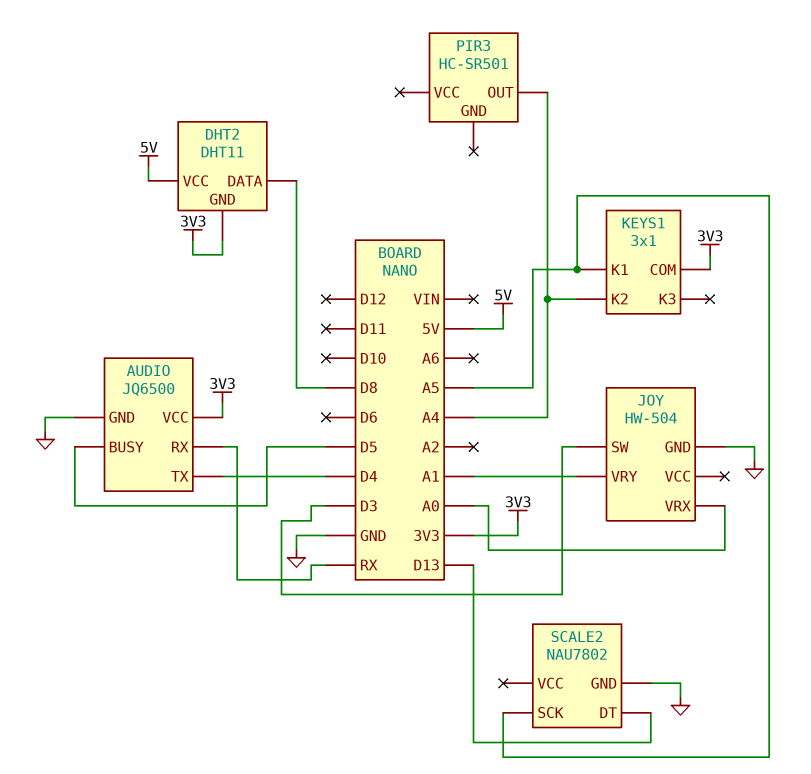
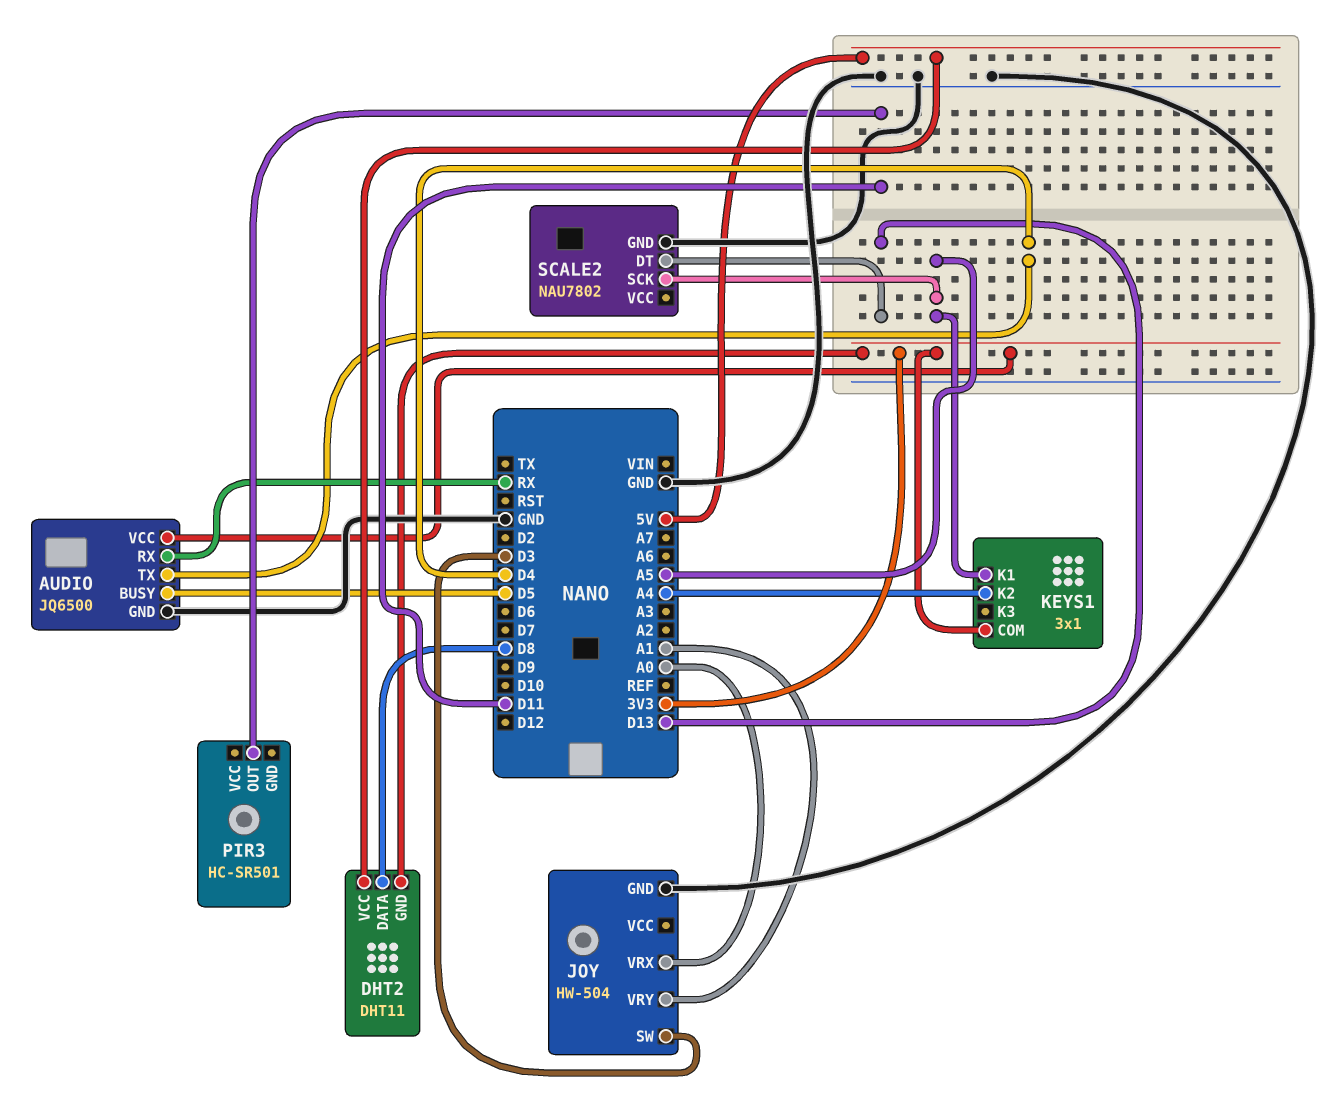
PIR3 pin OUT: A4 -> D11

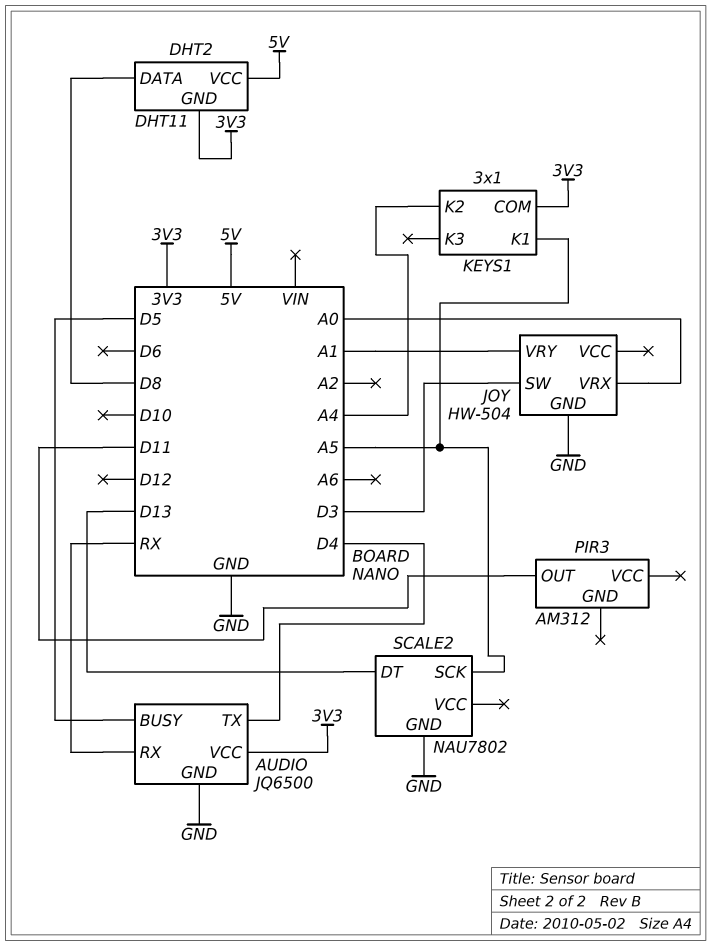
PIR3: HC-SR501 -> AM312

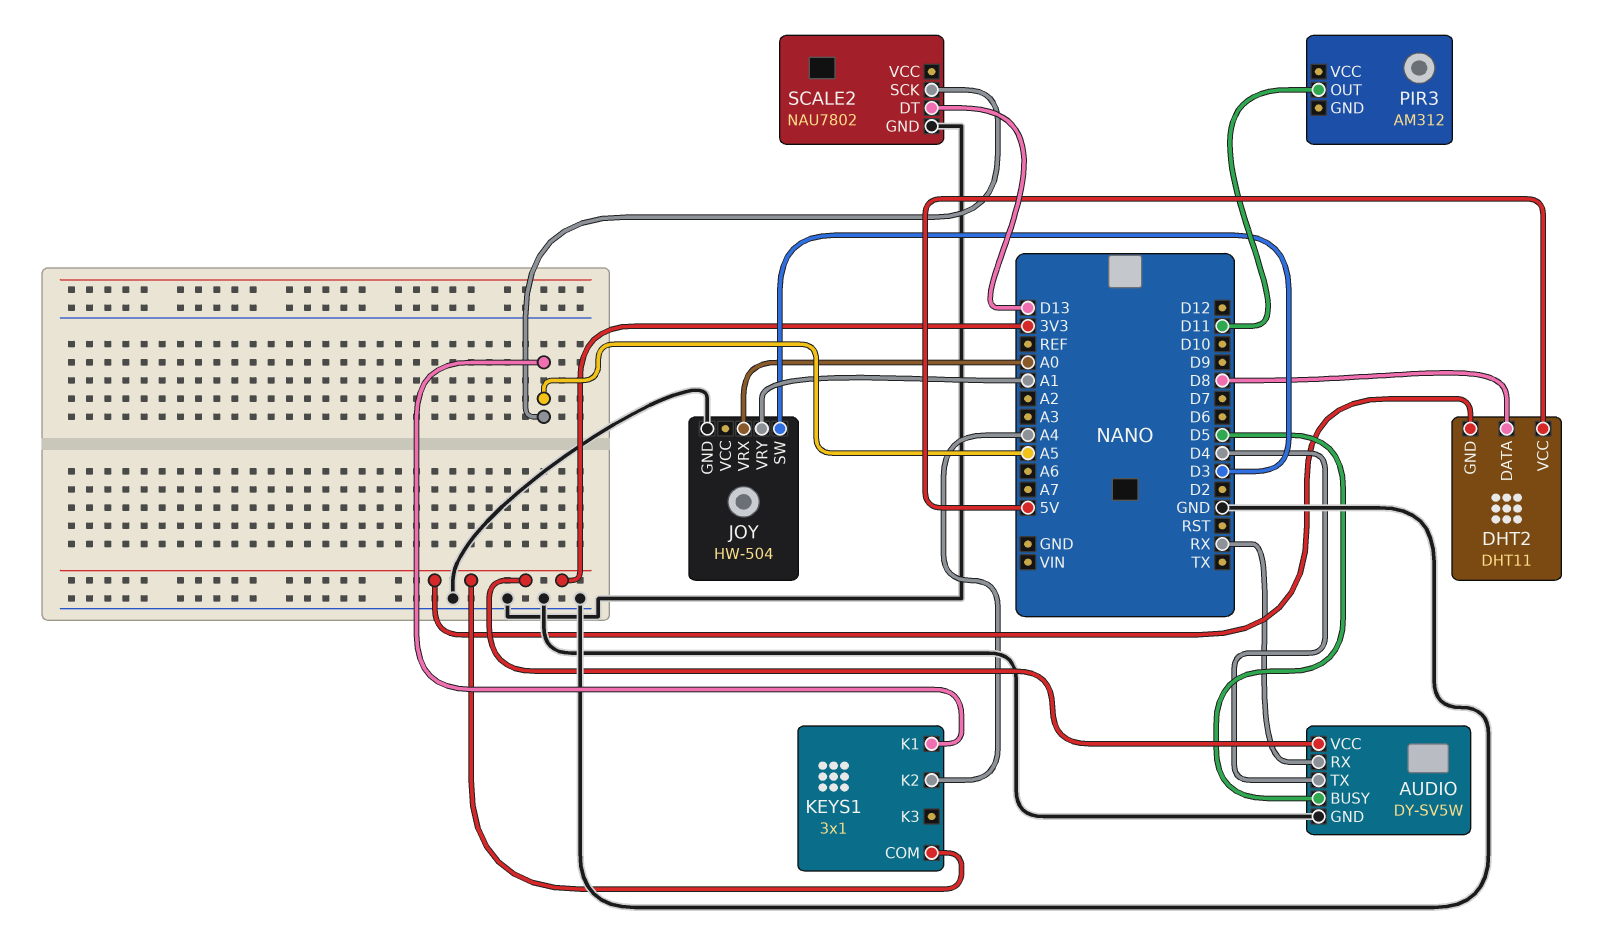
AUDIO: JQ6500 -> DY-SV5W

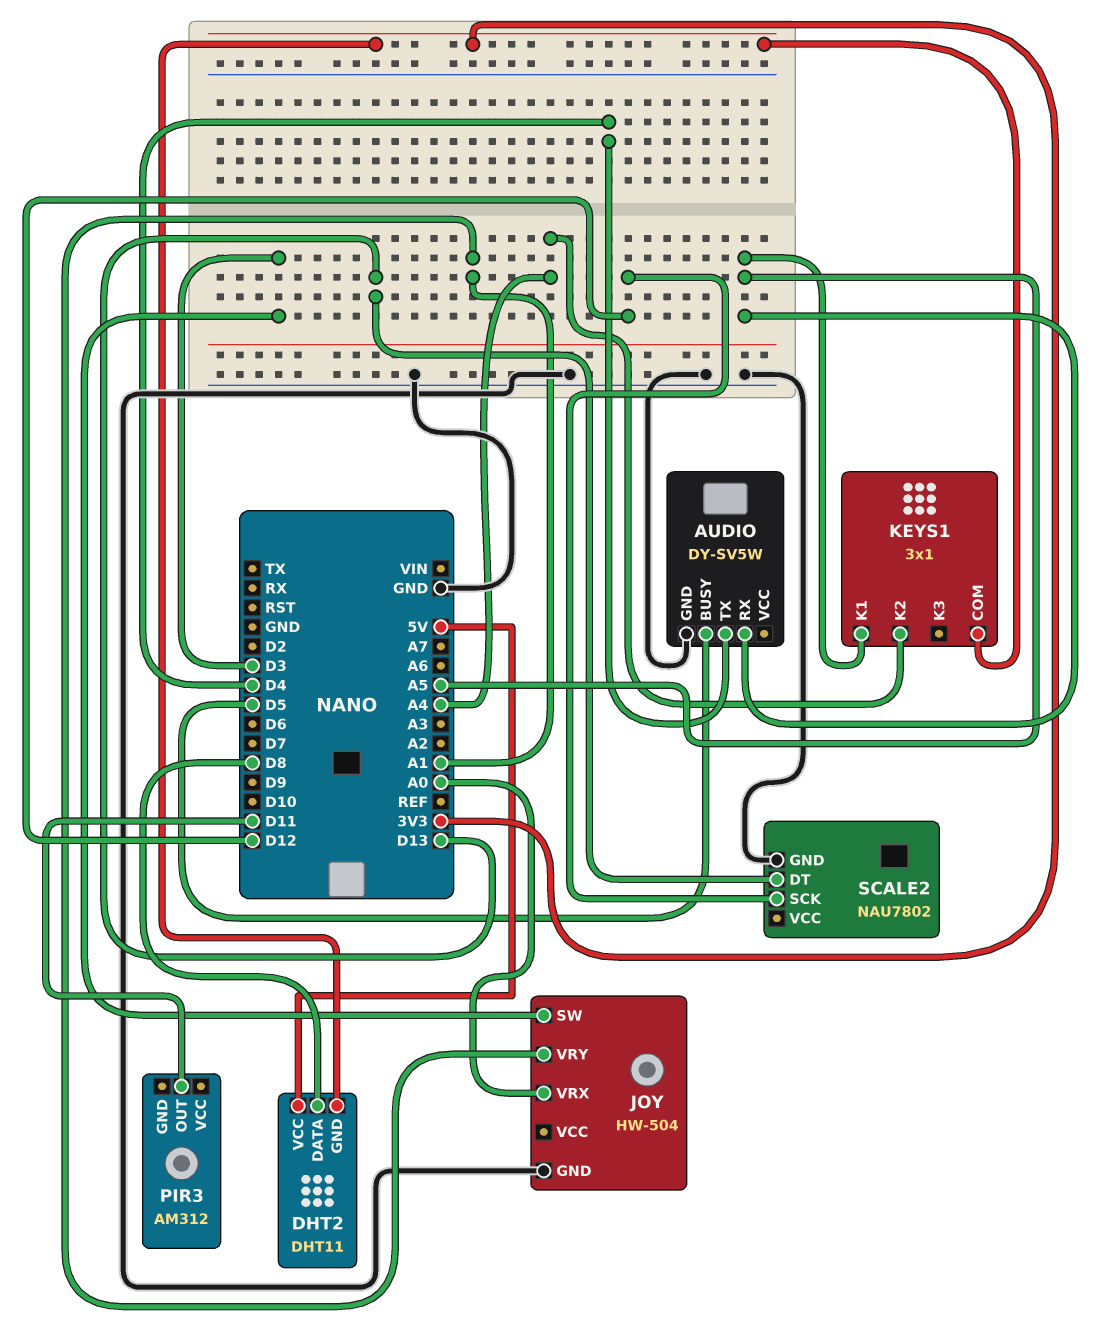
AUDIO pin RX: RX -> A5
AUDIO pin VCC: 3V3 -> none
SCALE2 pin SCK: A5 -> D12

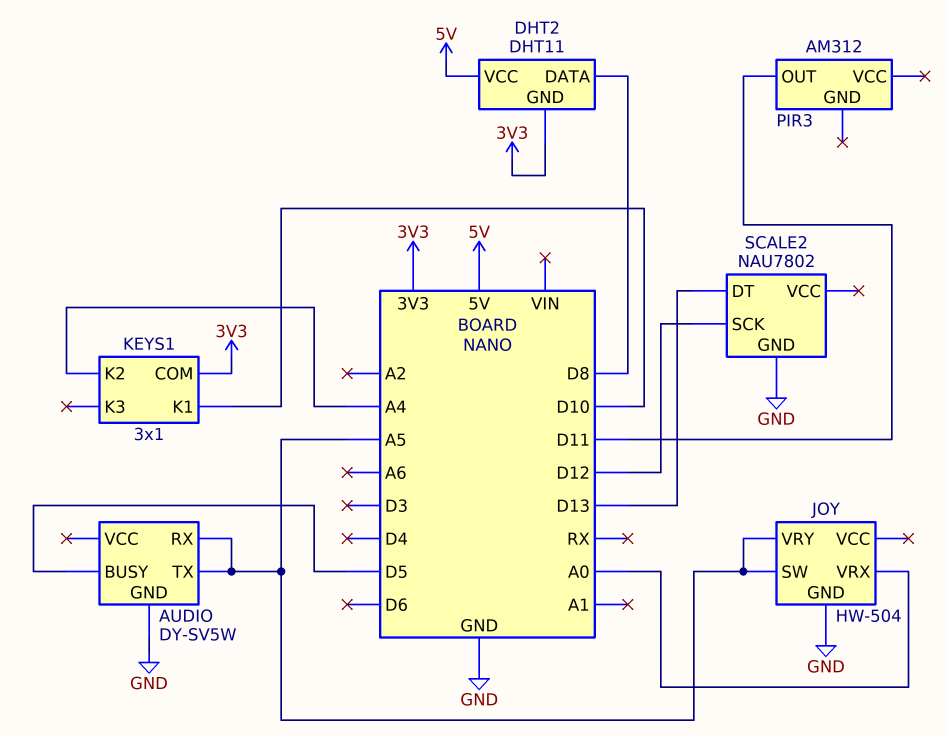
AUDIO pin TX: D4 -> A5
JOY pin SW: D3 -> A5
JOY pin VRY: A1 -> A5
KEYS1 pin K1: A5 -> D10

